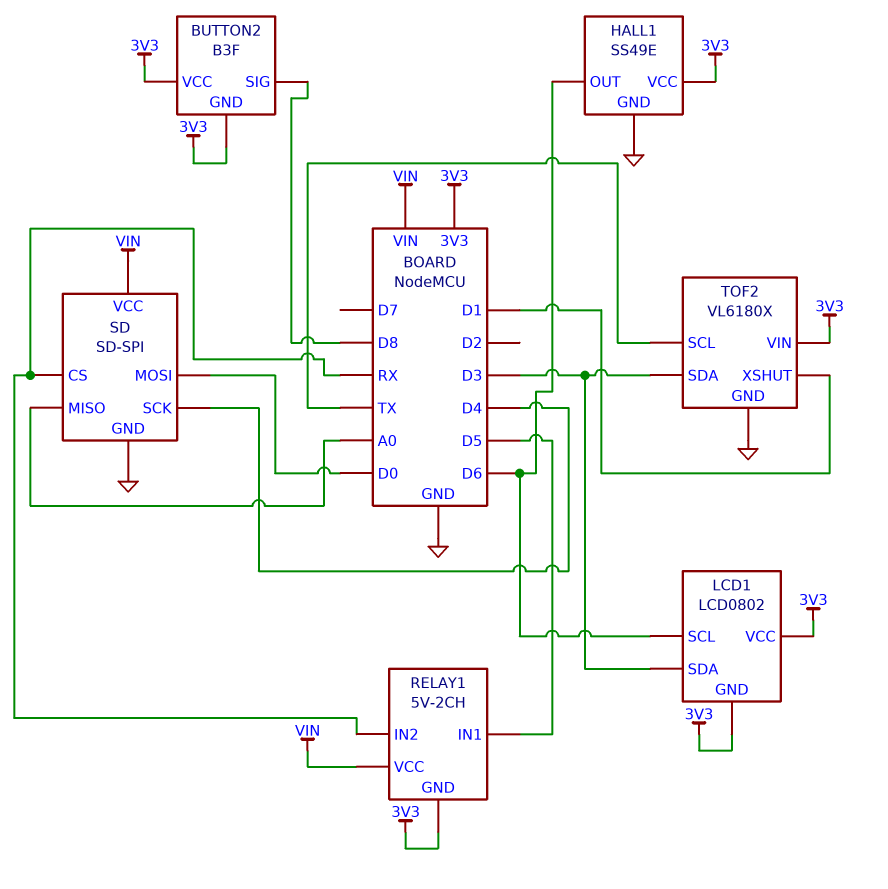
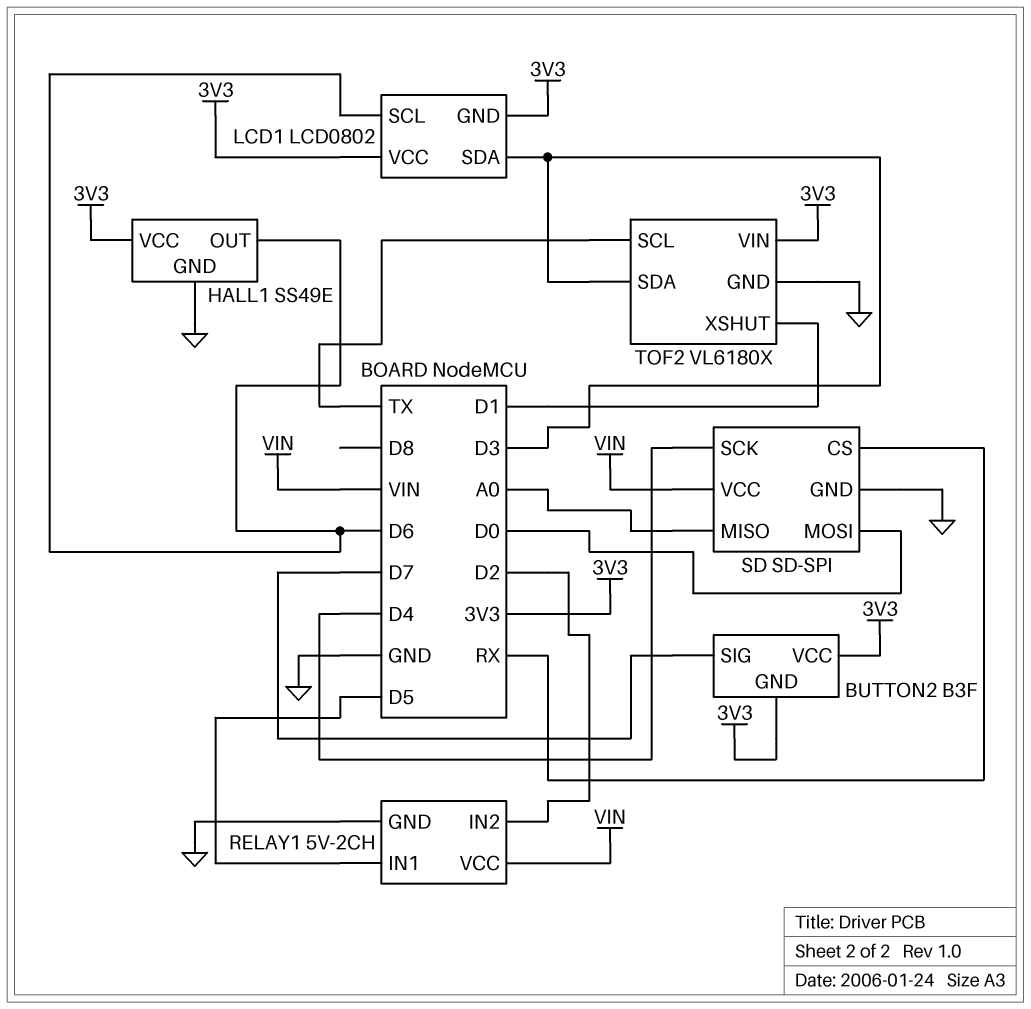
BUTTON2 pin SIG: D8 -> D7
RELAY1 pin GND: 3V3 -> GND
RELAY1 pin IN2: RX -> D2

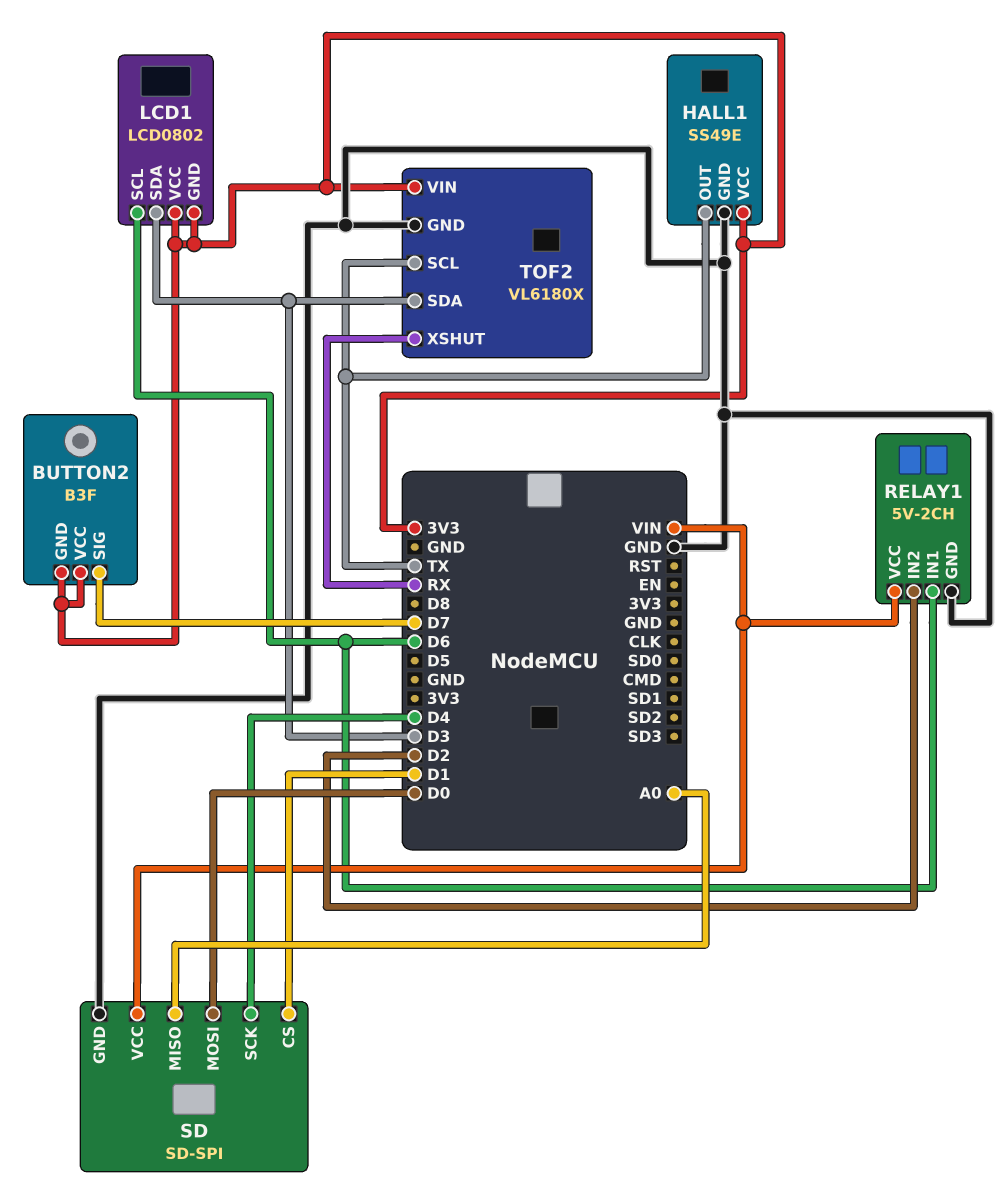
HALL1 pin OUT: D6 -> TX
RELAY1 pin IN1: D5 -> D6
SD pin CS: RX -> D1
TOF2 pin XSHUT: D1 -> RX

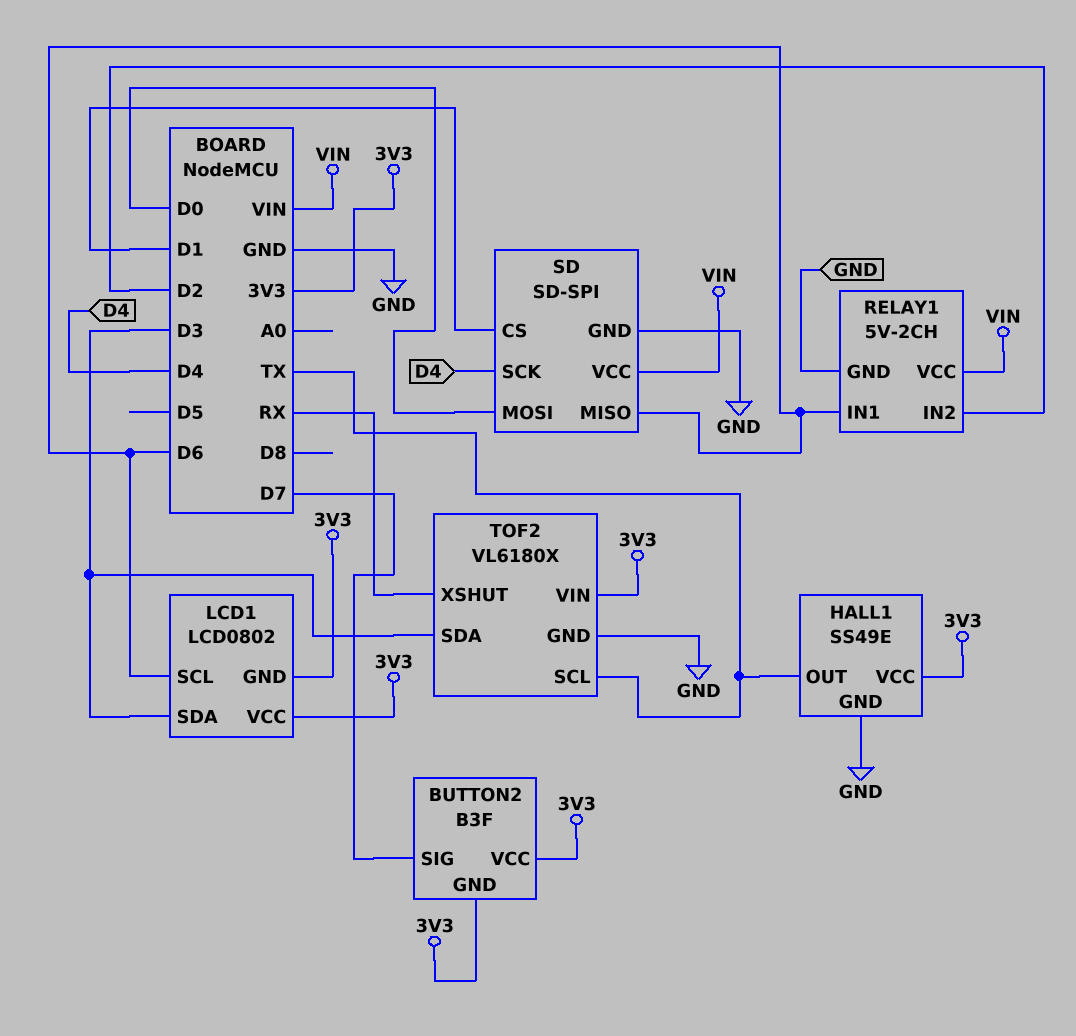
SD pin MISO: A0 -> D6

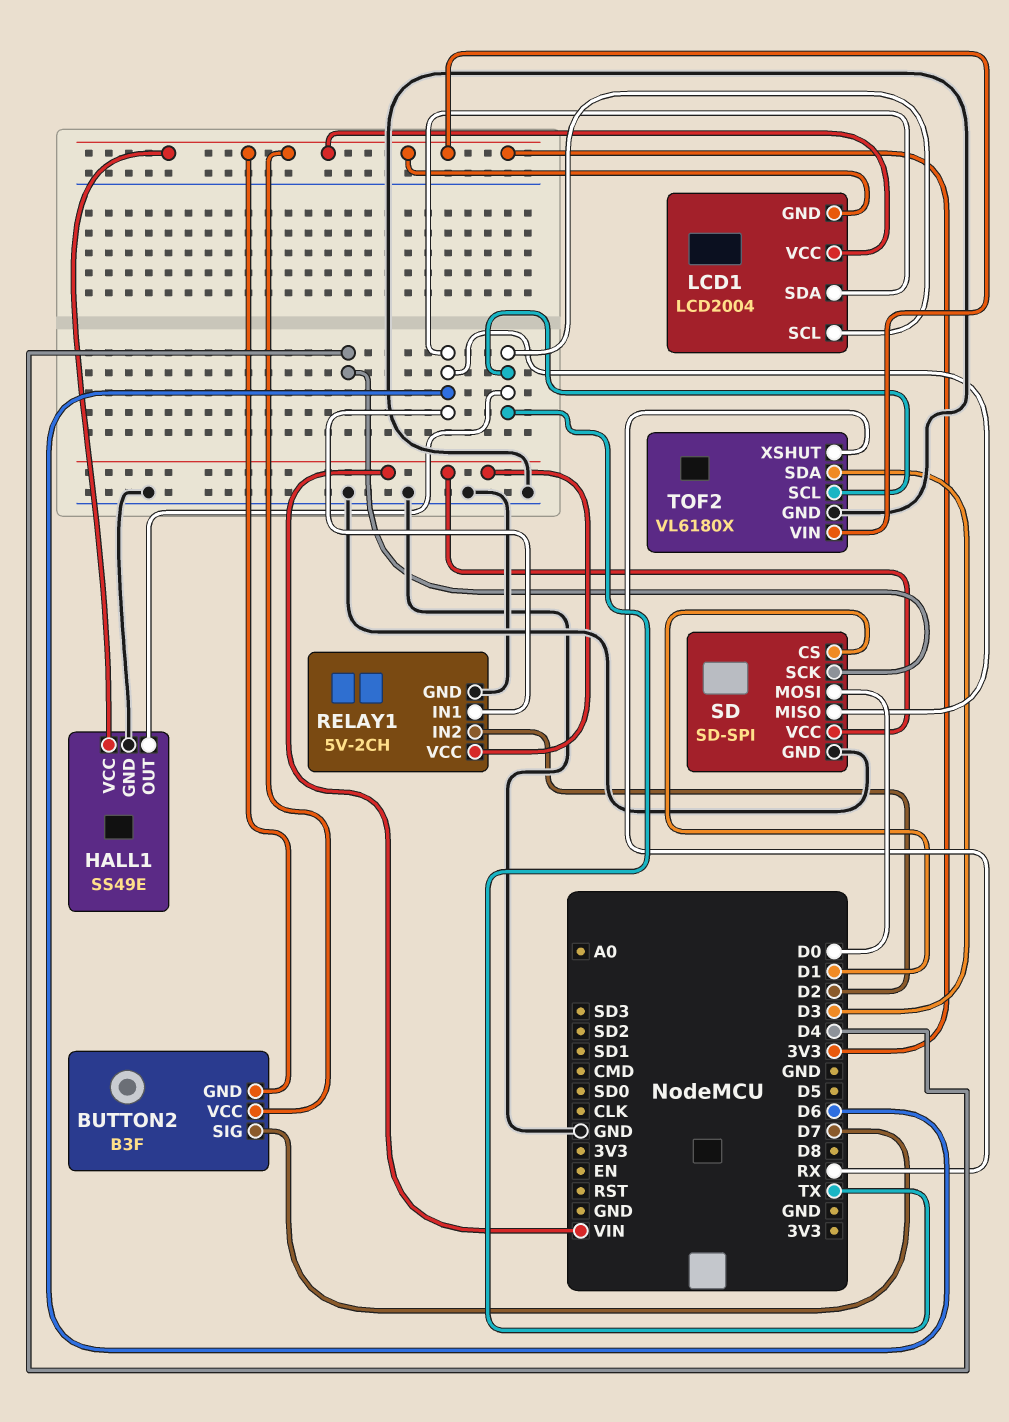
LCD1: LCD0802 -> LCD2004
LCD1 pin SCL: D6 -> TX
LCD1 pin SDA: D3 -> D6

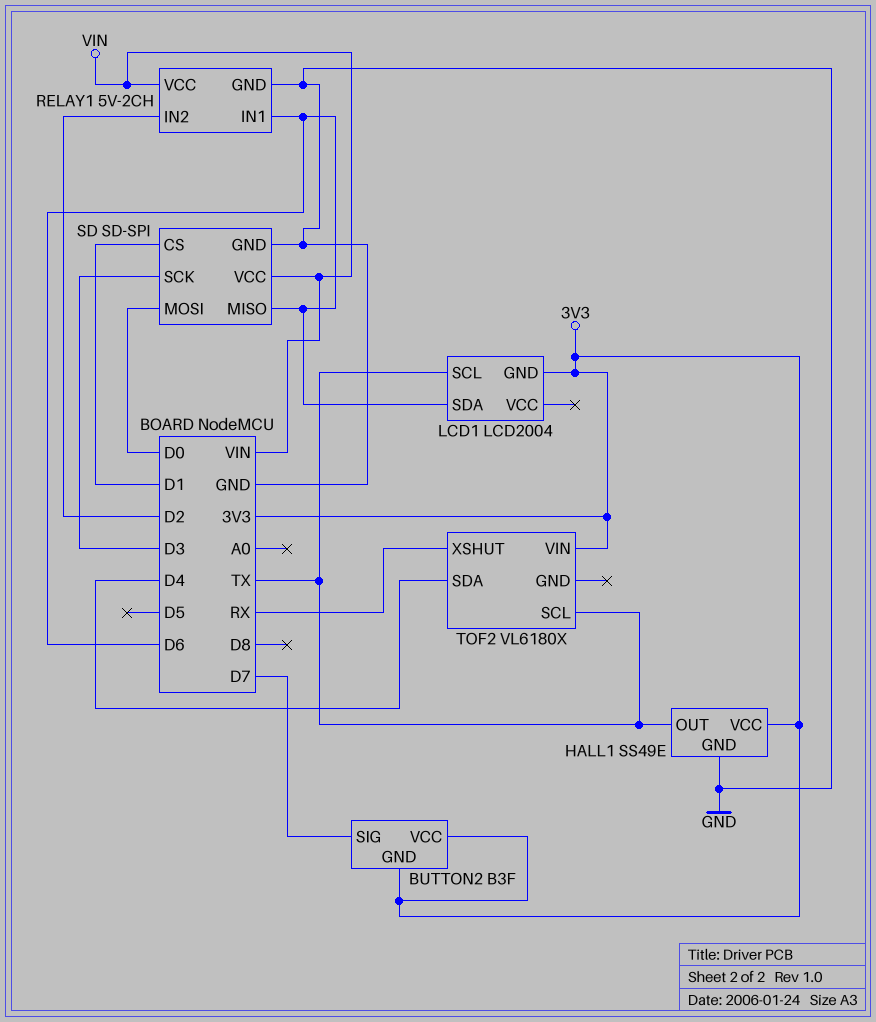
LCD1 pin VCC: 3V3 -> none
SD pin SCK: D4 -> D3
TOF2 pin GND: GND -> none
TOF2 pin SDA: D3 -> D4

